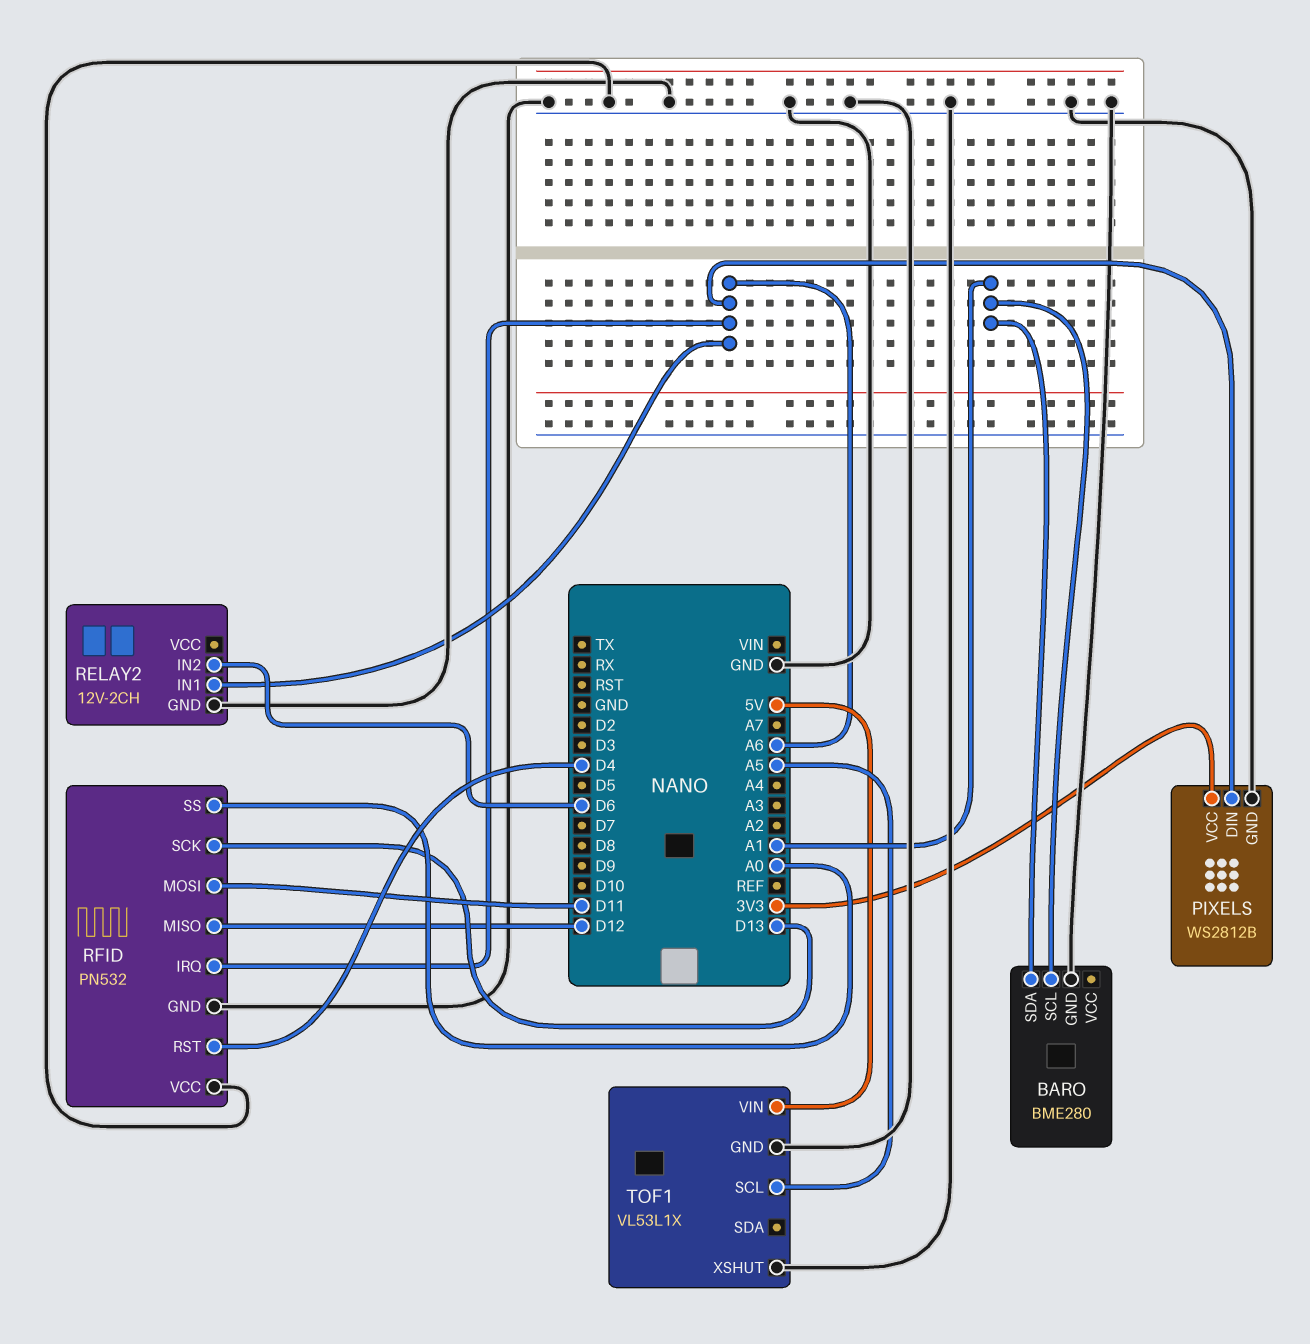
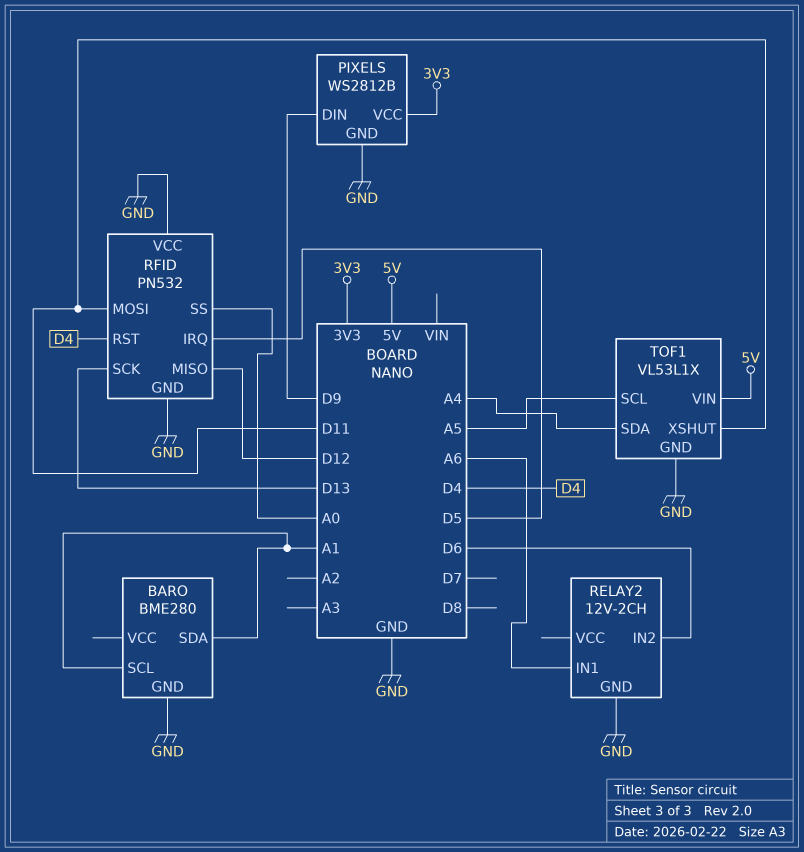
PIXELS pin DIN: A6 -> D9
RFID pin IRQ: A6 -> D5
TOF1 pin SDA: none -> A4
TOF1 pin XSHUT: GND -> D11

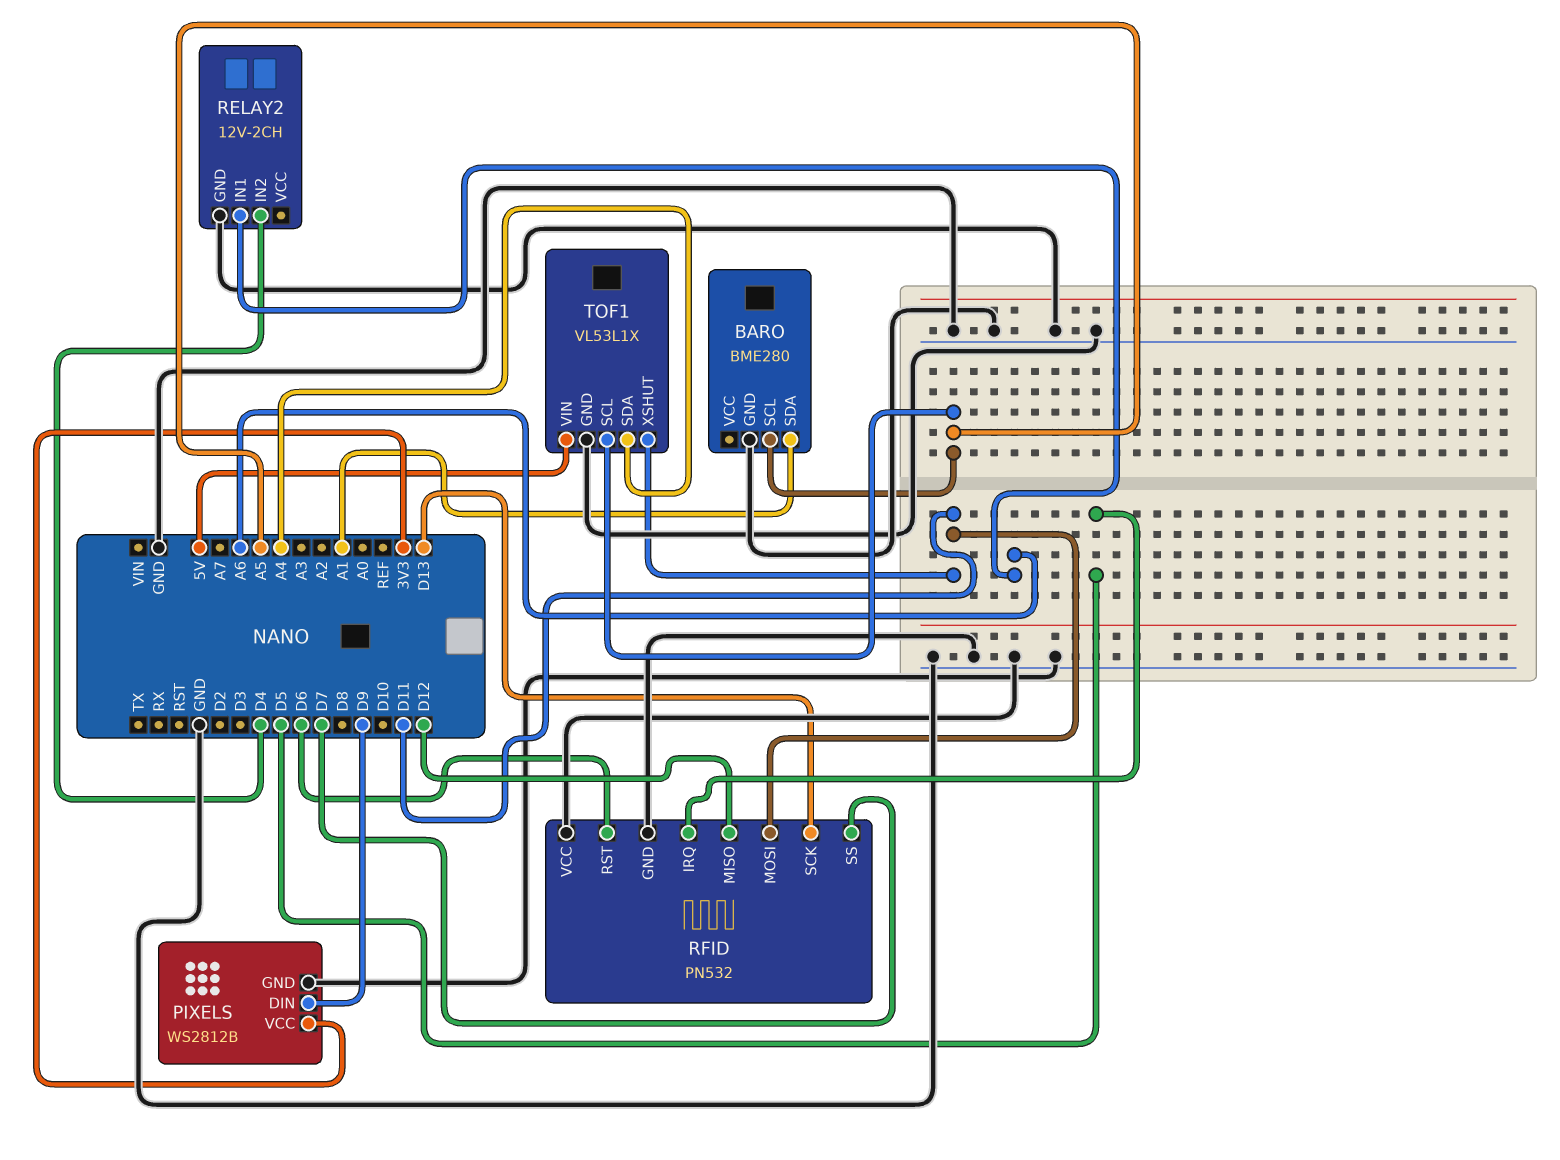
BARO pin SCL: A1 -> A5
RELAY2 pin IN2: D6 -> D4
RFID pin RST: D4 -> D6
RFID pin SS: A0 -> D7

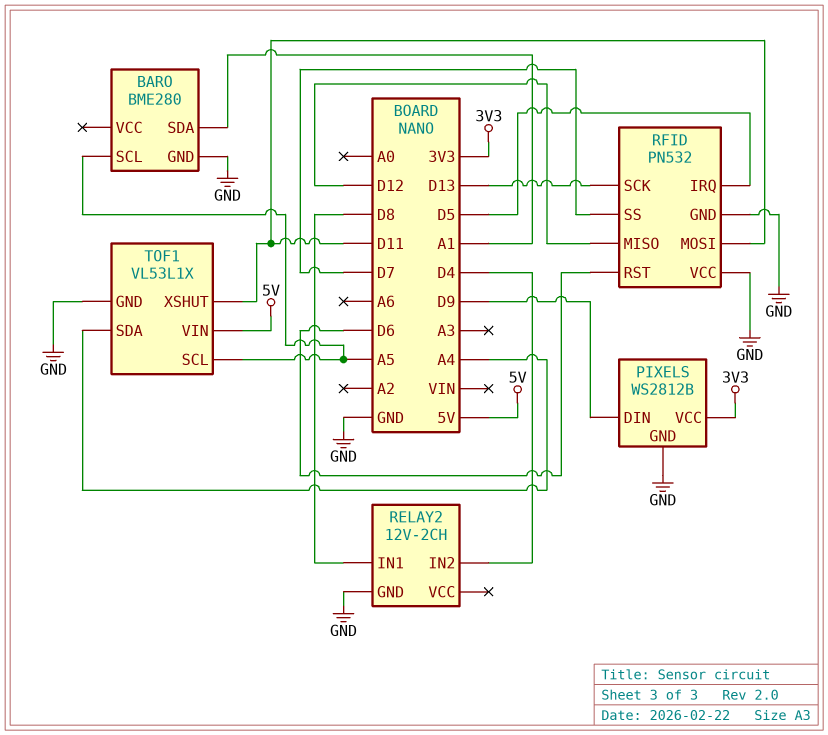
RELAY2 pin IN1: A6 -> D8

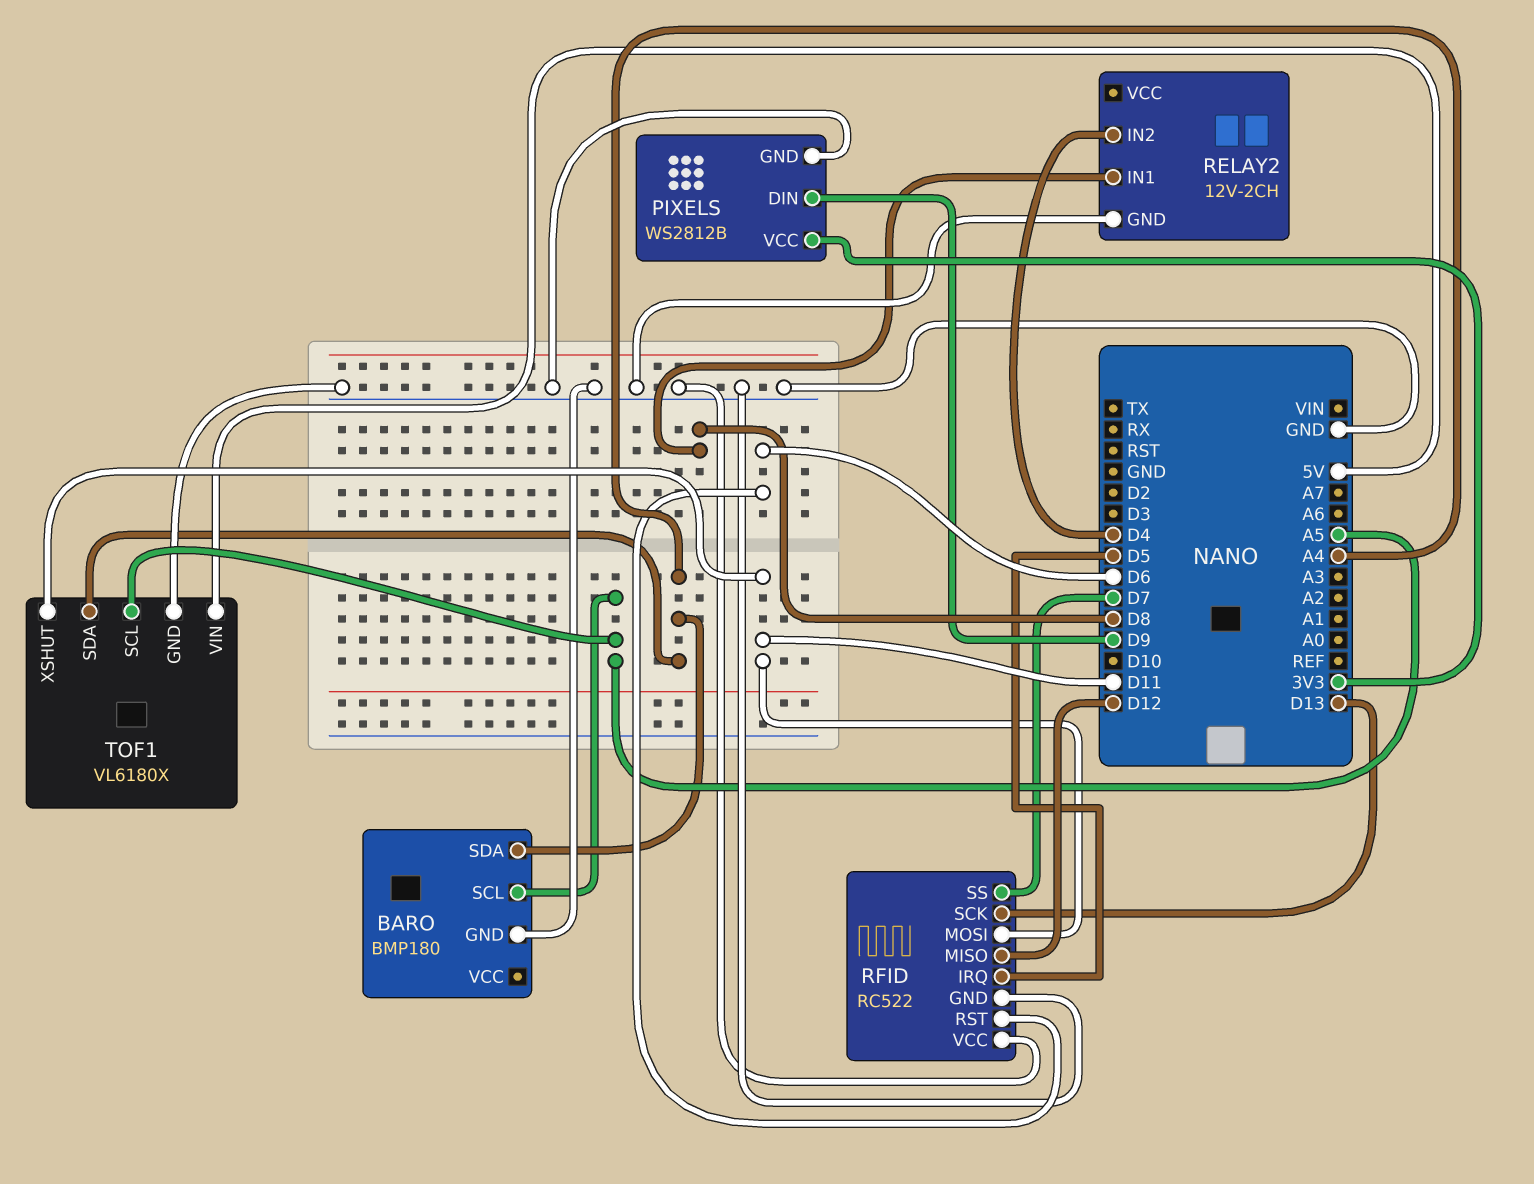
BARO: BME280 -> BMP180
BARO pin SDA: A1 -> A4
RFID: PN532 -> RC522
TOF1: VL53L1X -> VL6180X

